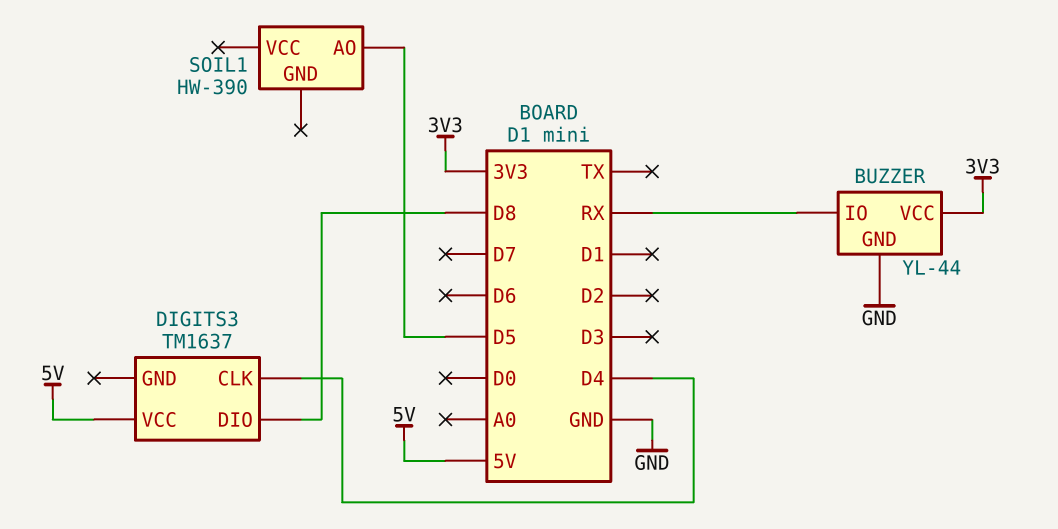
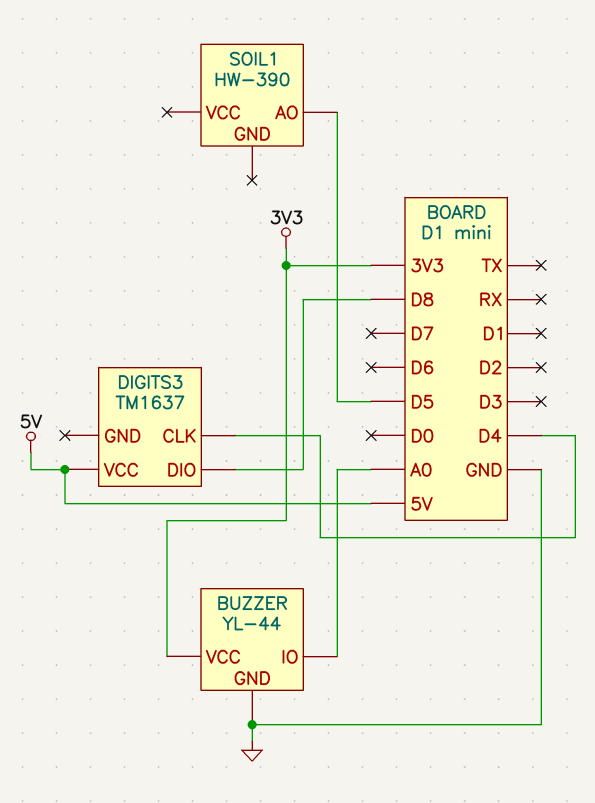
BUZZER pin IO: RX -> A0

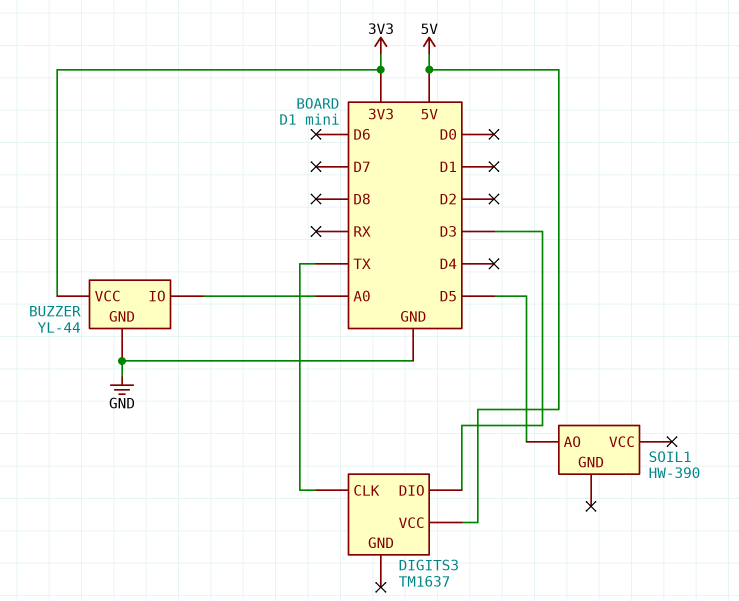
DIGITS3 pin CLK: D4 -> TX
DIGITS3 pin DIO: D8 -> D3

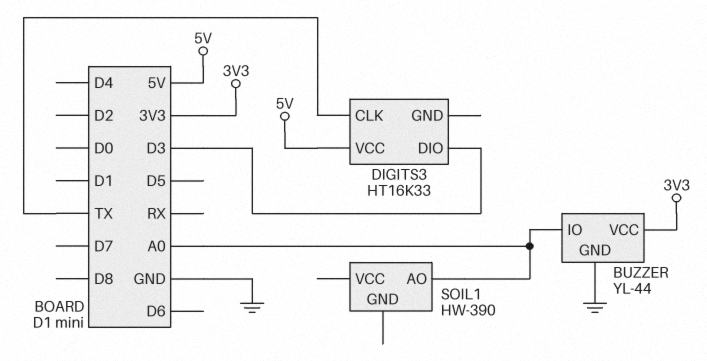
DIGITS3: TM1637 -> HT16K33
SOIL1 pin AO: D5 -> A0

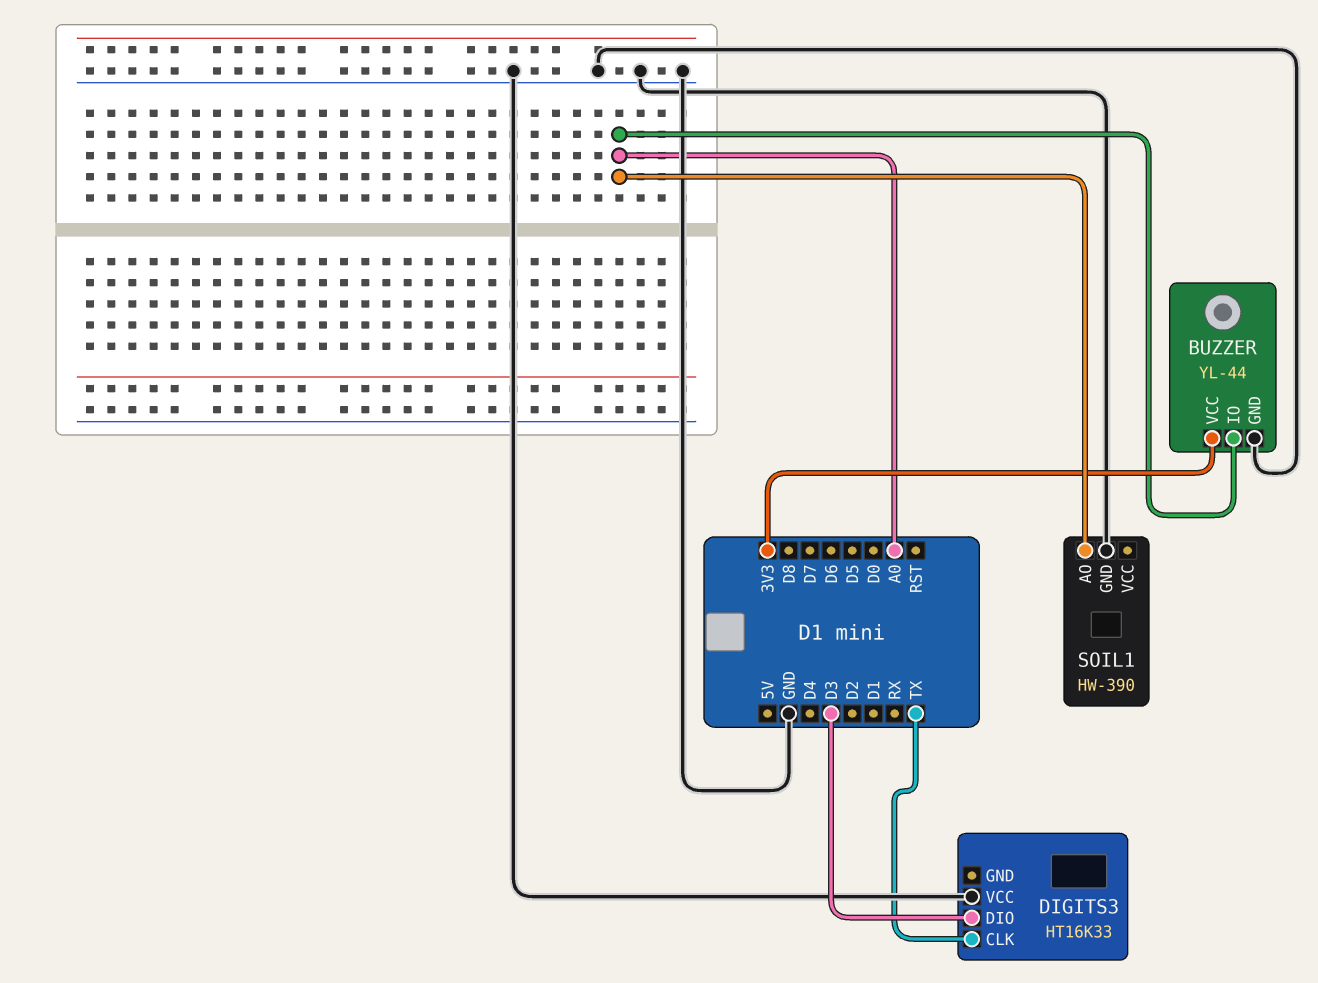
DIGITS3 pin VCC: 5V -> GND
SOIL1 pin GND: none -> GND

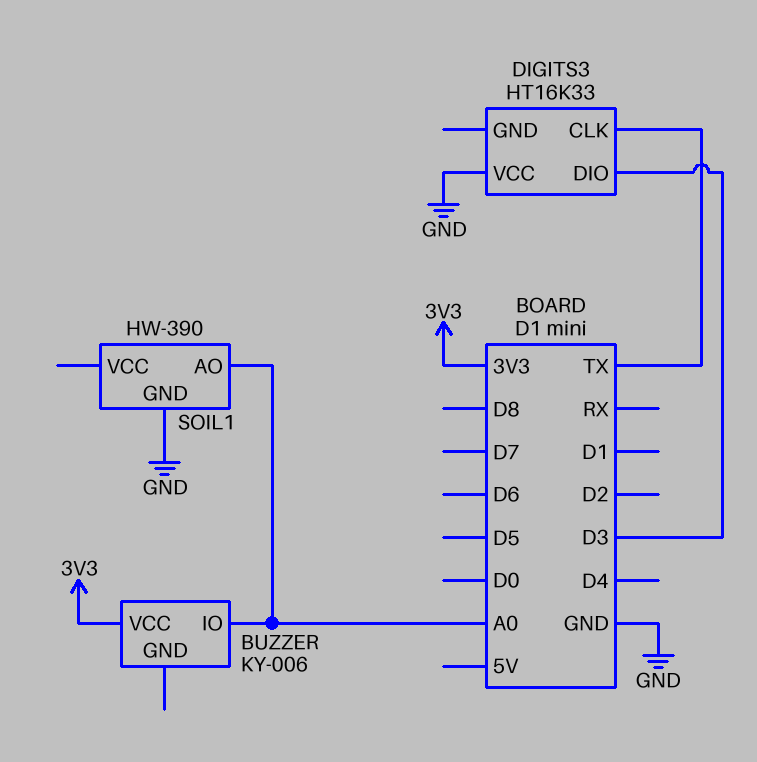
BUZZER: YL-44 -> KY-006
BUZZER pin GND: GND -> none

